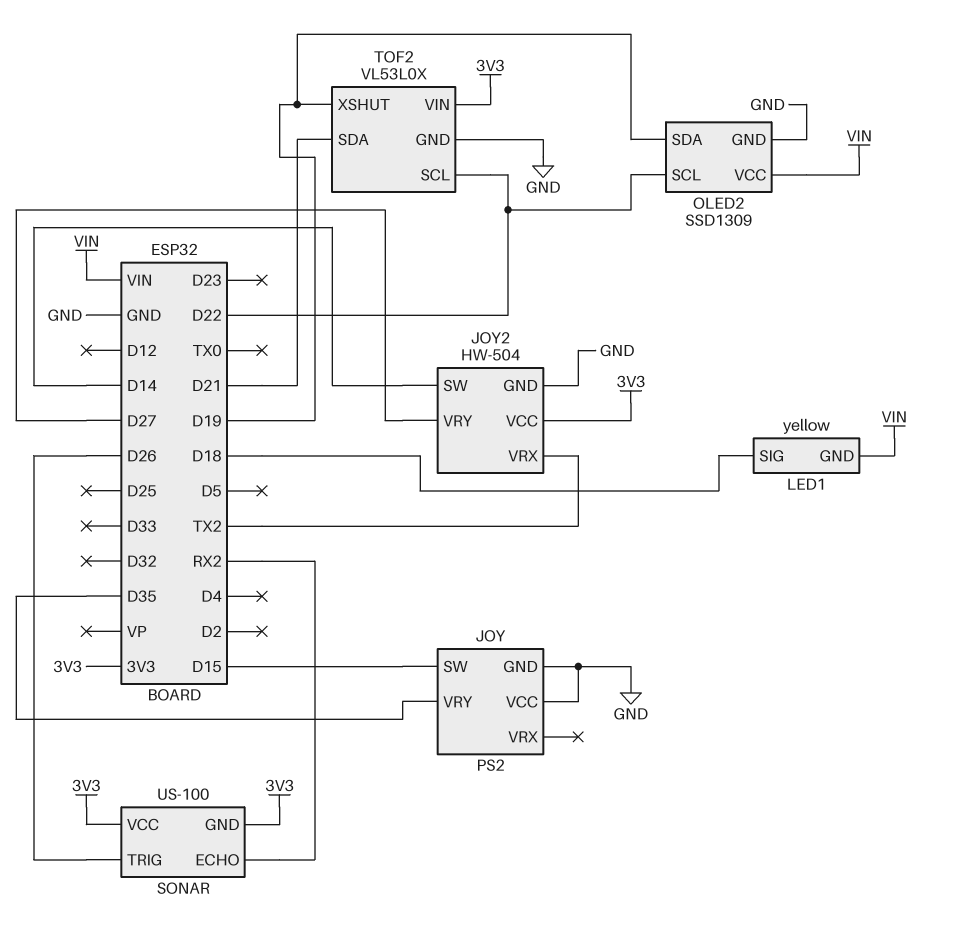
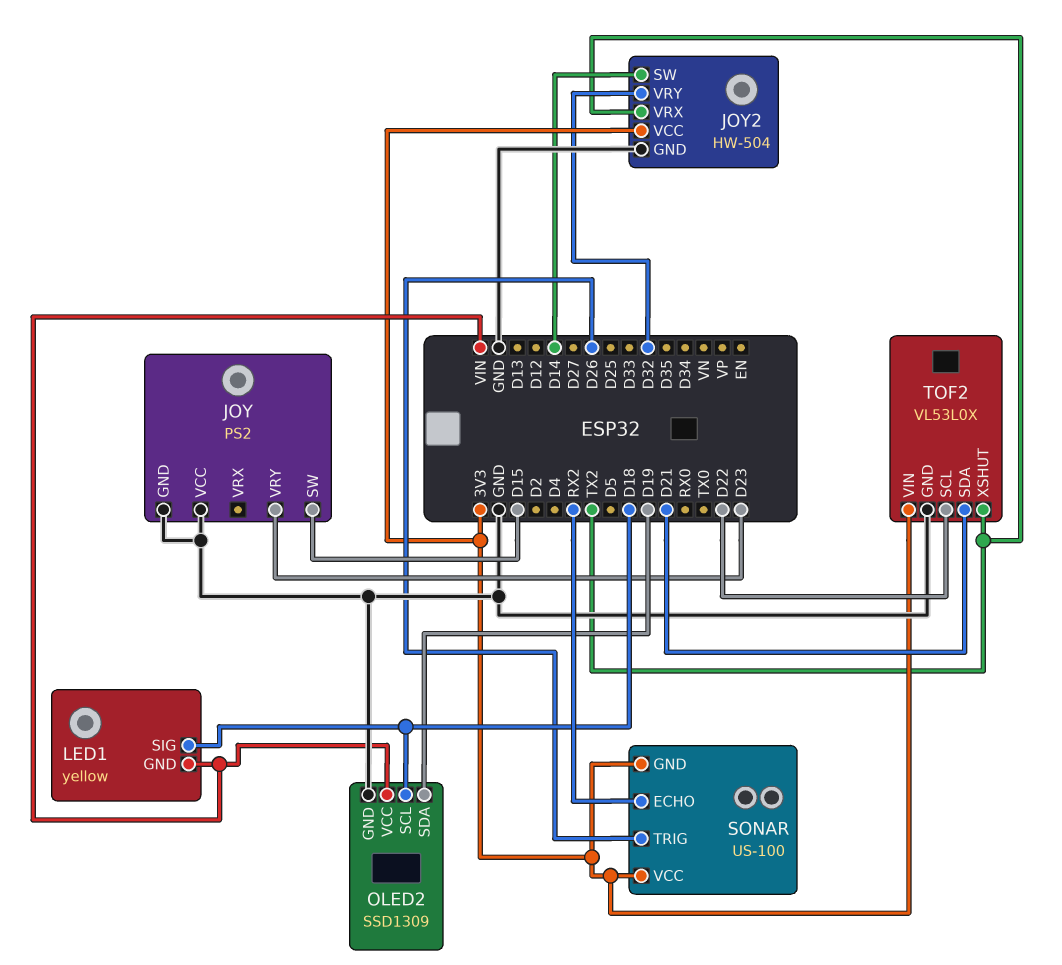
JOY pin VRY: D35 -> D23
JOY2 pin VRY: D27 -> D32
OLED2 pin SCL: D22 -> D18
TOF2 pin XSHUT: D19 -> TX2

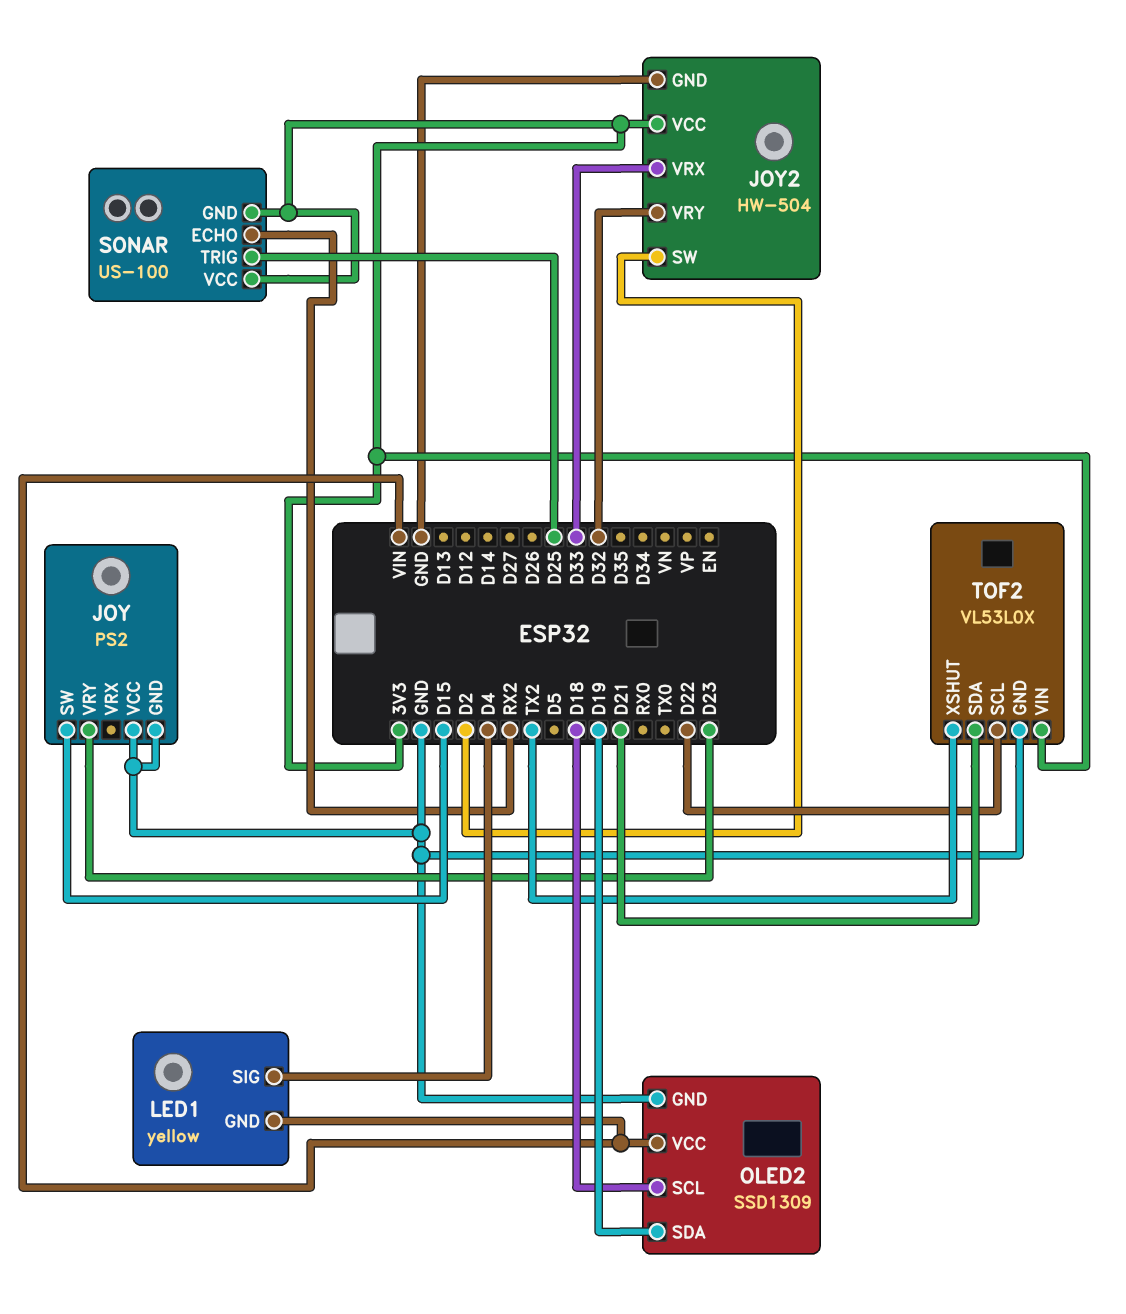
JOY2 pin SW: D14 -> D2
JOY2 pin VRX: TX2 -> D33
LED1 pin SIG: D18 -> D4
SONAR pin TRIG: D26 -> D25

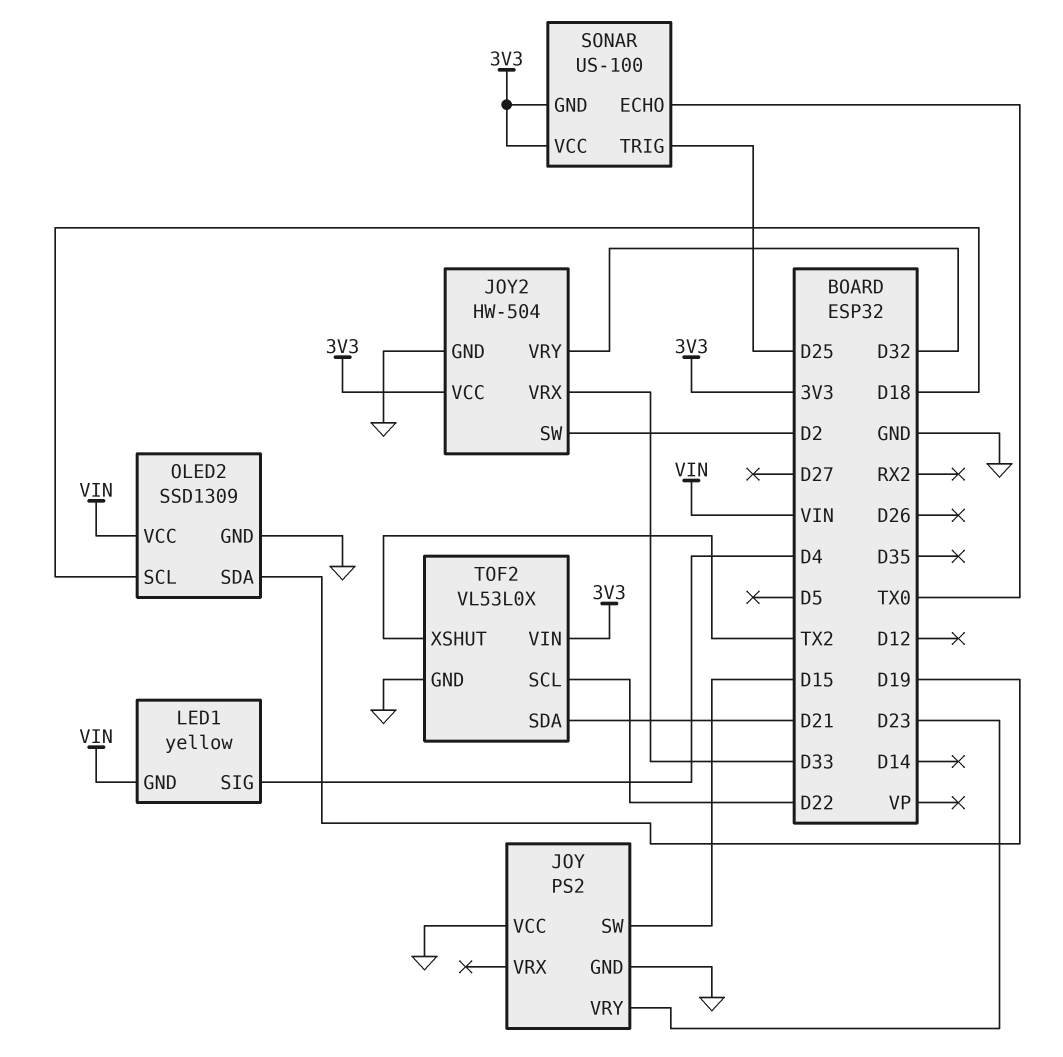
SONAR pin ECHO: RX2 -> TX0

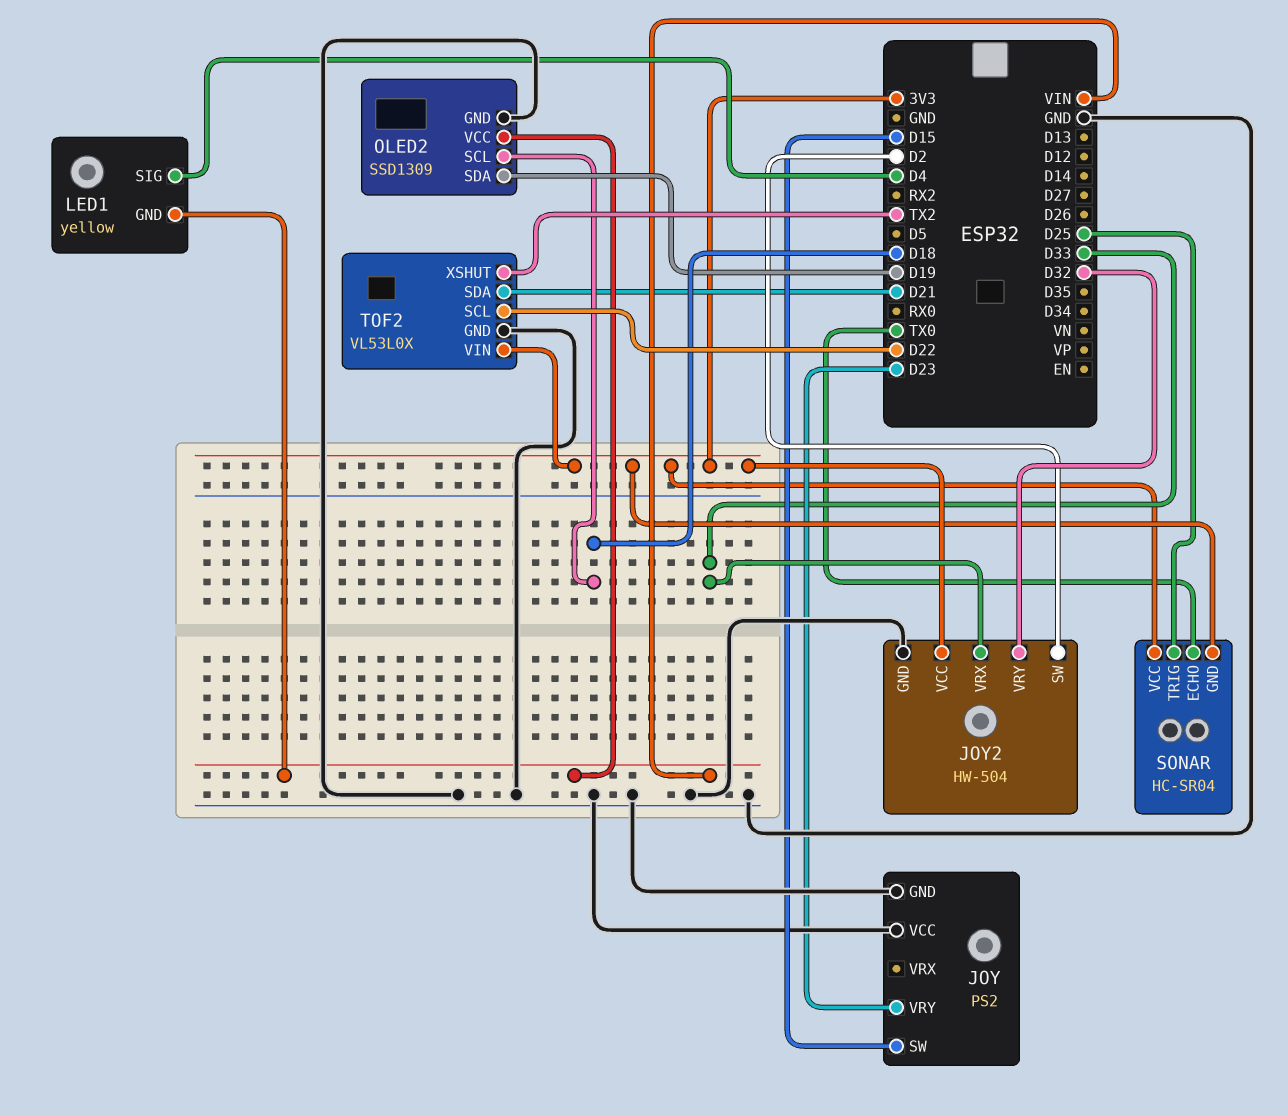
SONAR: US-100 -> HC-SR04

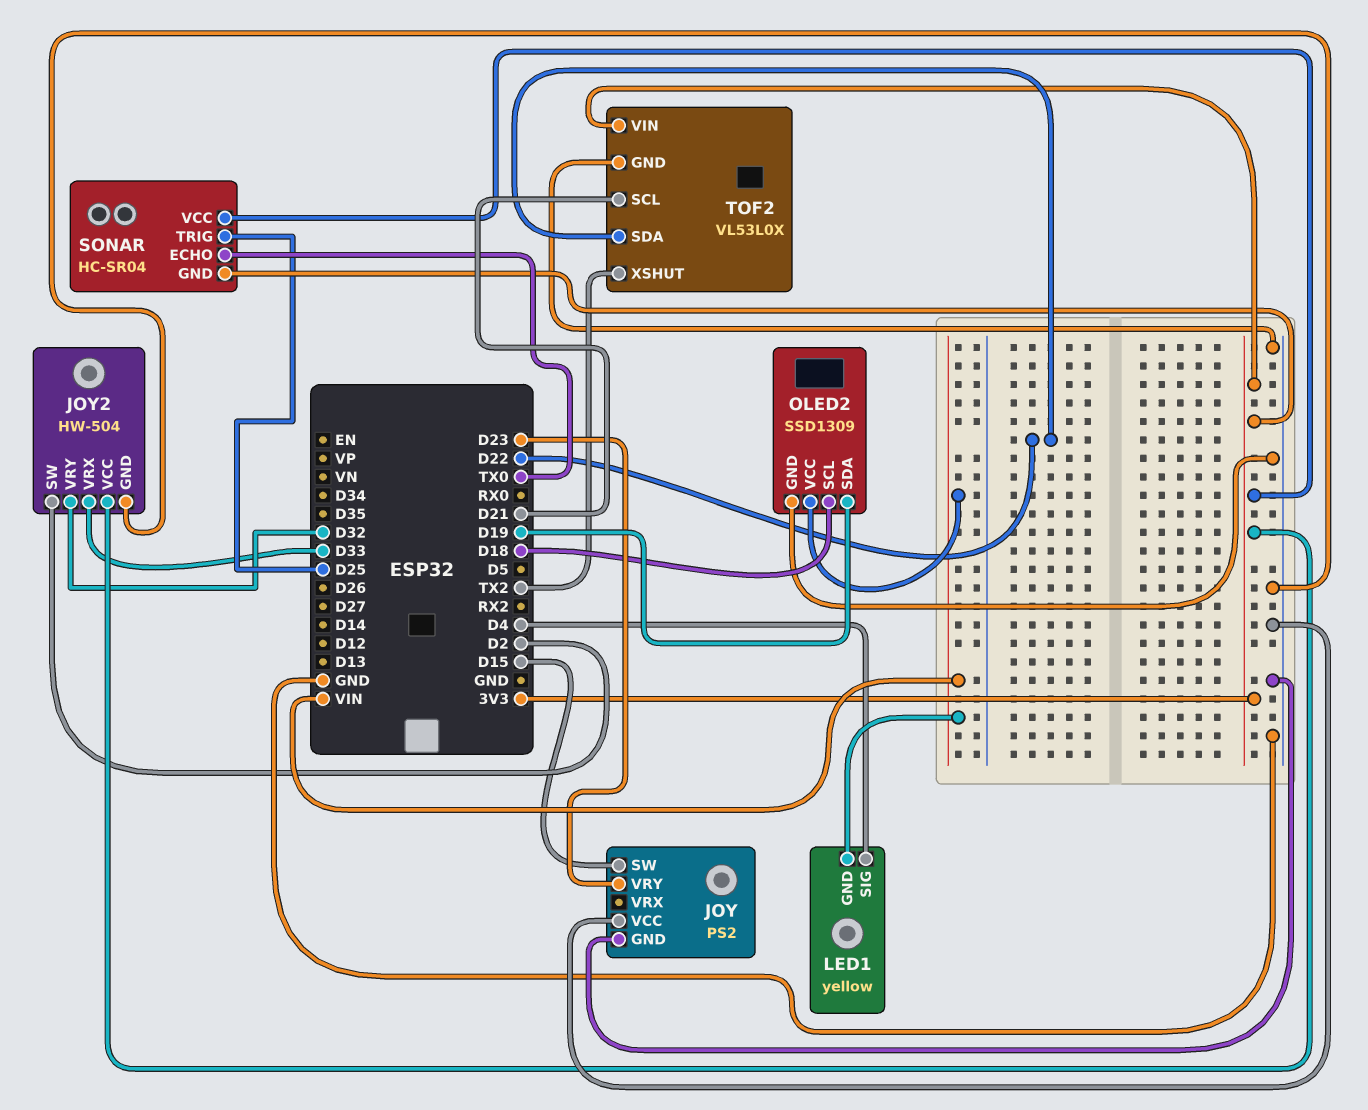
TOF2 pin SCL: D22 -> D21
TOF2 pin SDA: D21 -> D22

